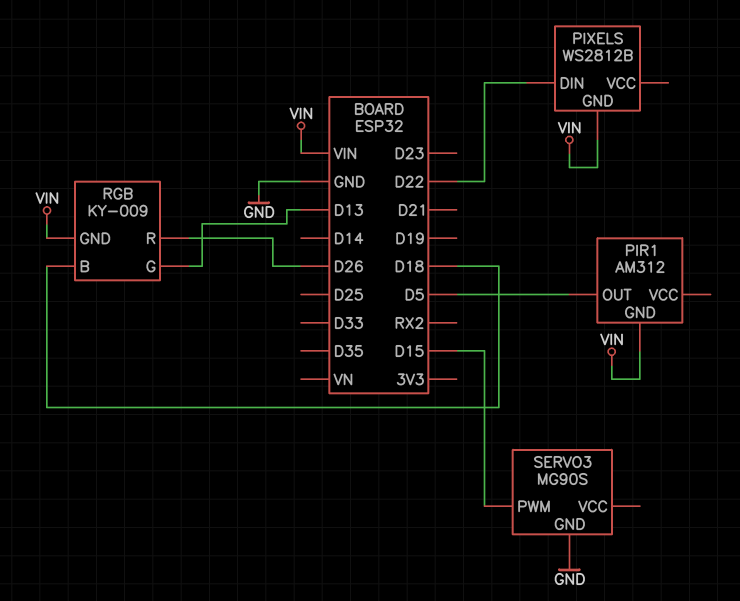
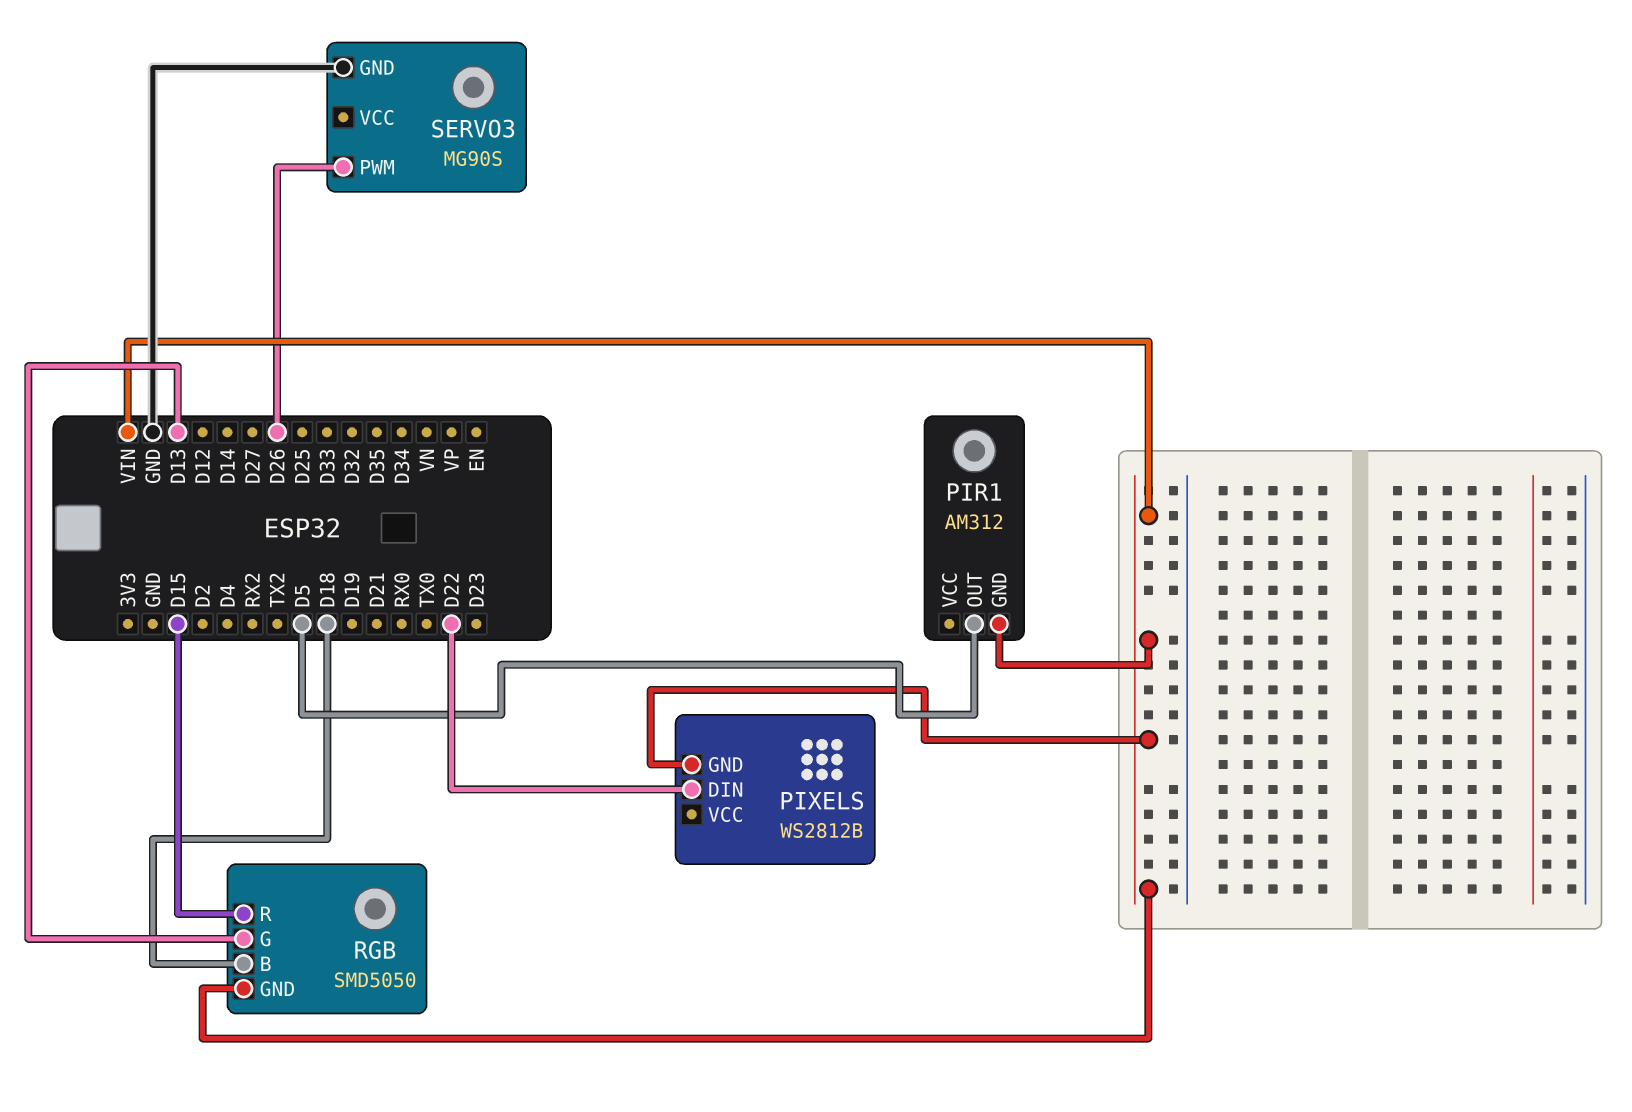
RGB: KY-009 -> SMD5050
RGB pin R: D26 -> D15
SERVO3 pin PWM: D15 -> D26

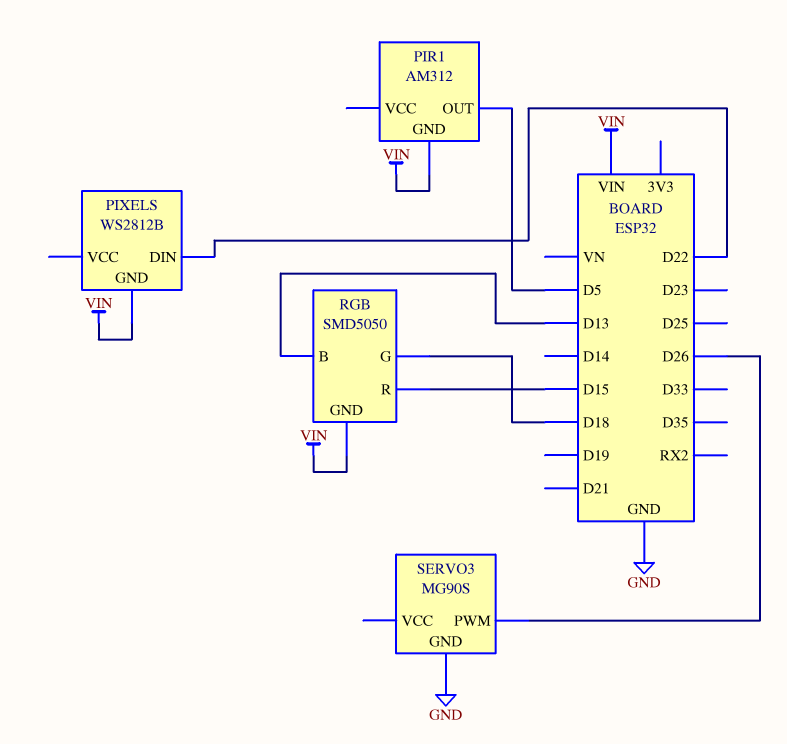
RGB pin B: D18 -> D13
RGB pin G: D13 -> D18

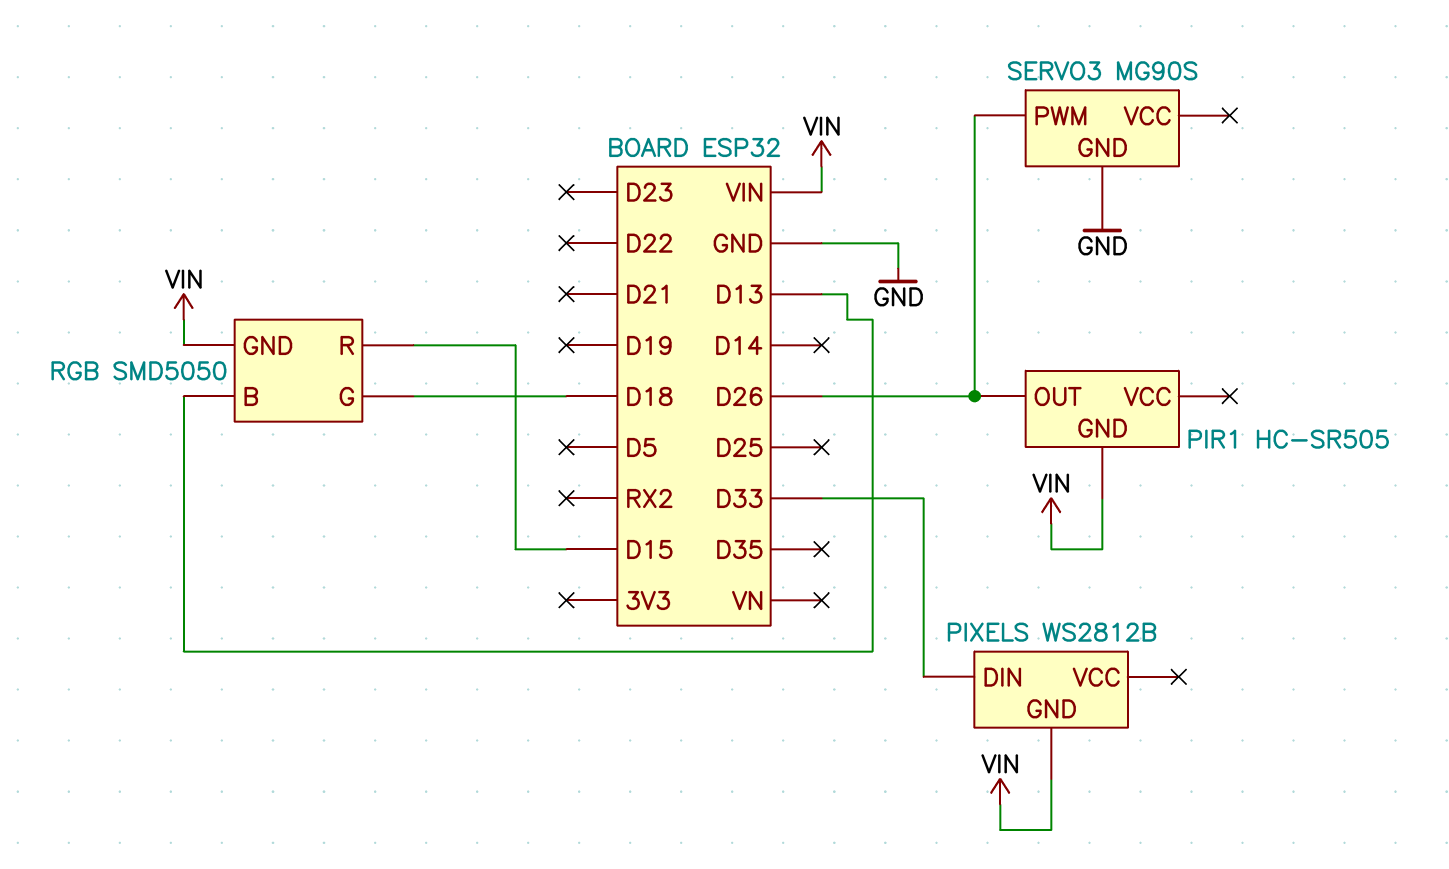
PIR1: AM312 -> HC-SR505
PIR1 pin OUT: D5 -> D26
PIXELS pin DIN: D22 -> D33

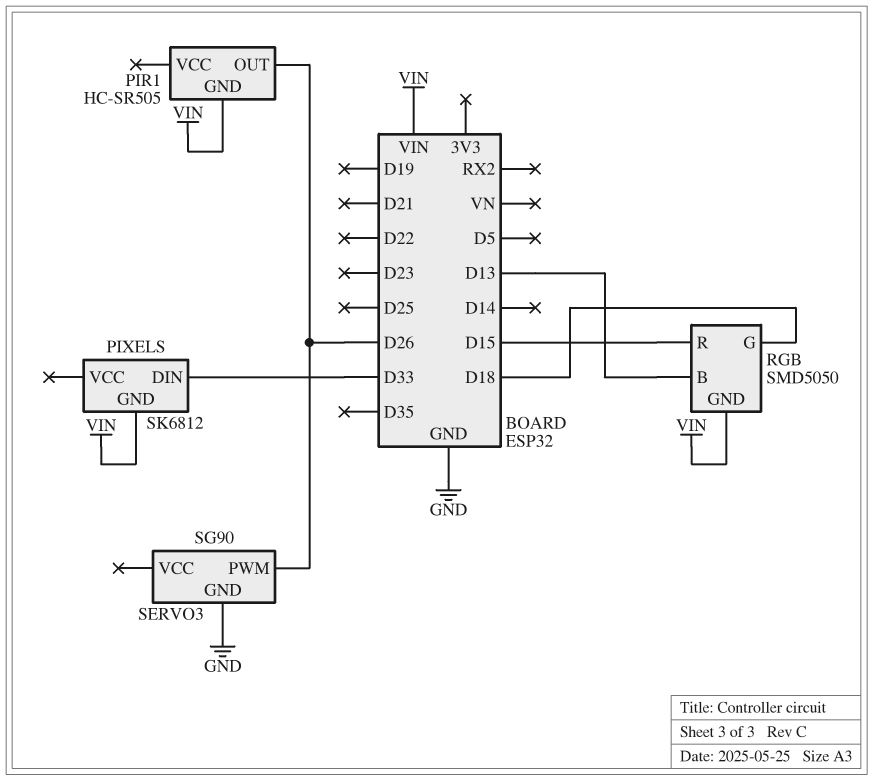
PIXELS: WS2812B -> SK6812
SERVO3: MG90S -> SG90

